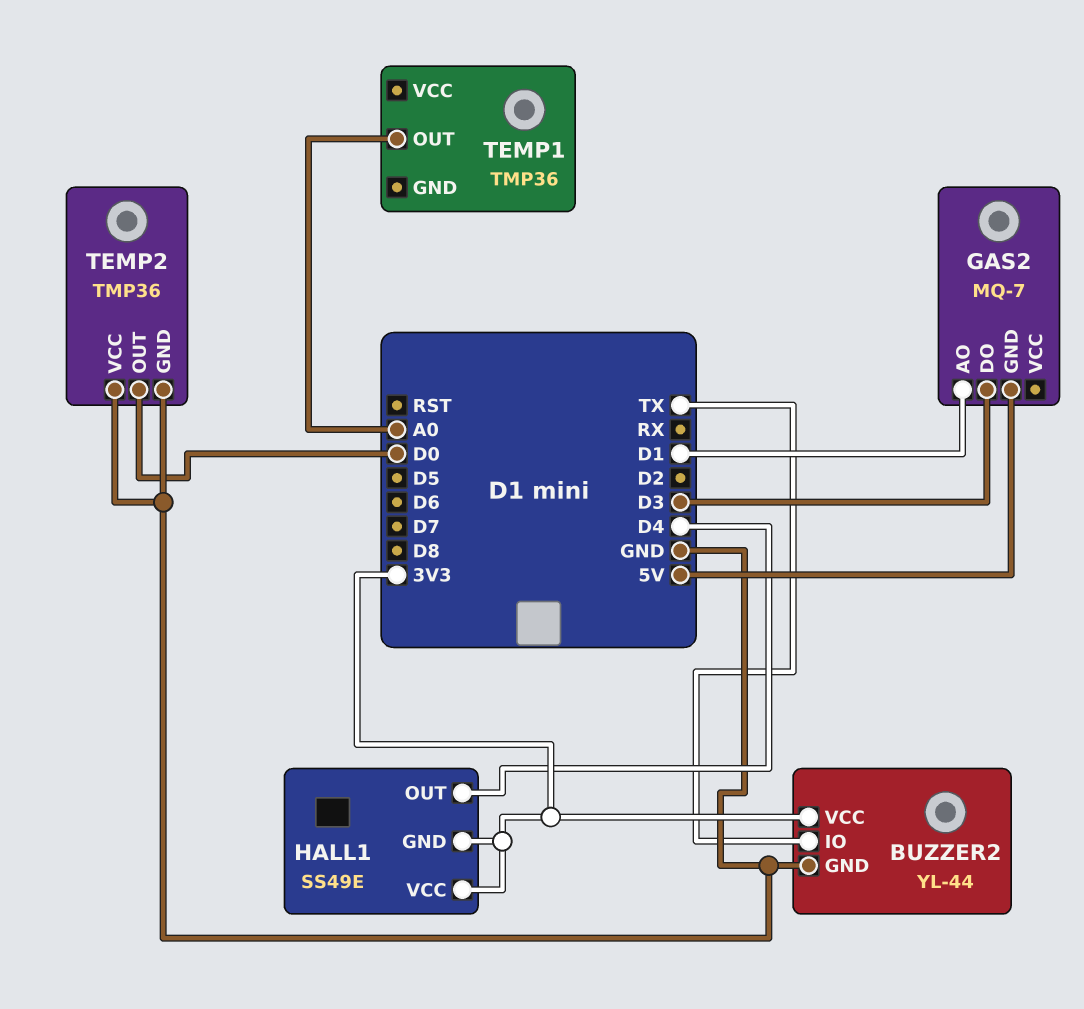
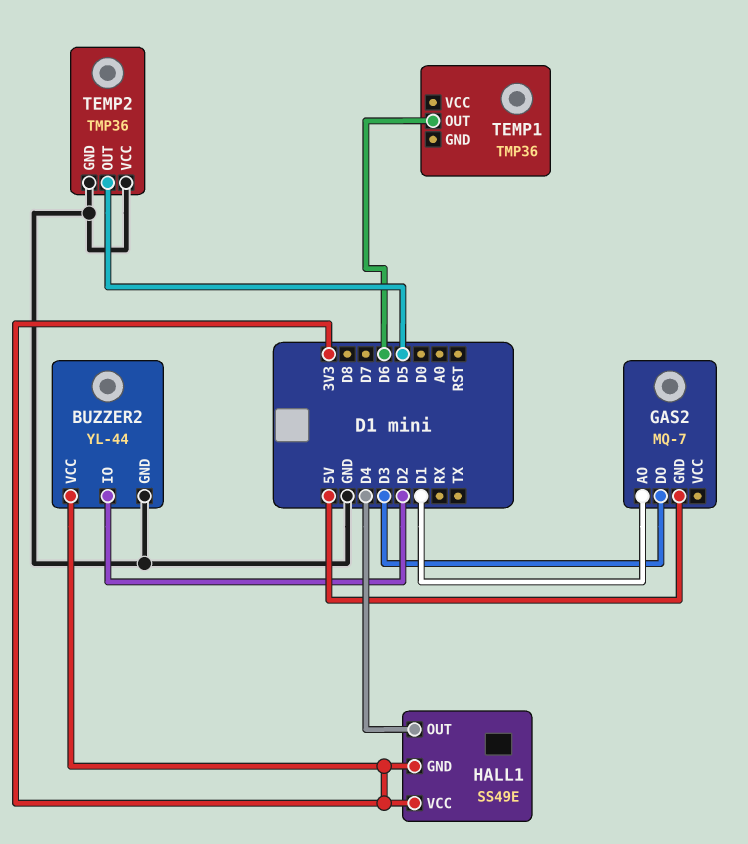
BUZZER2 pin IO: TX -> D2
TEMP1 pin OUT: A0 -> D6
TEMP2 pin OUT: D0 -> D5

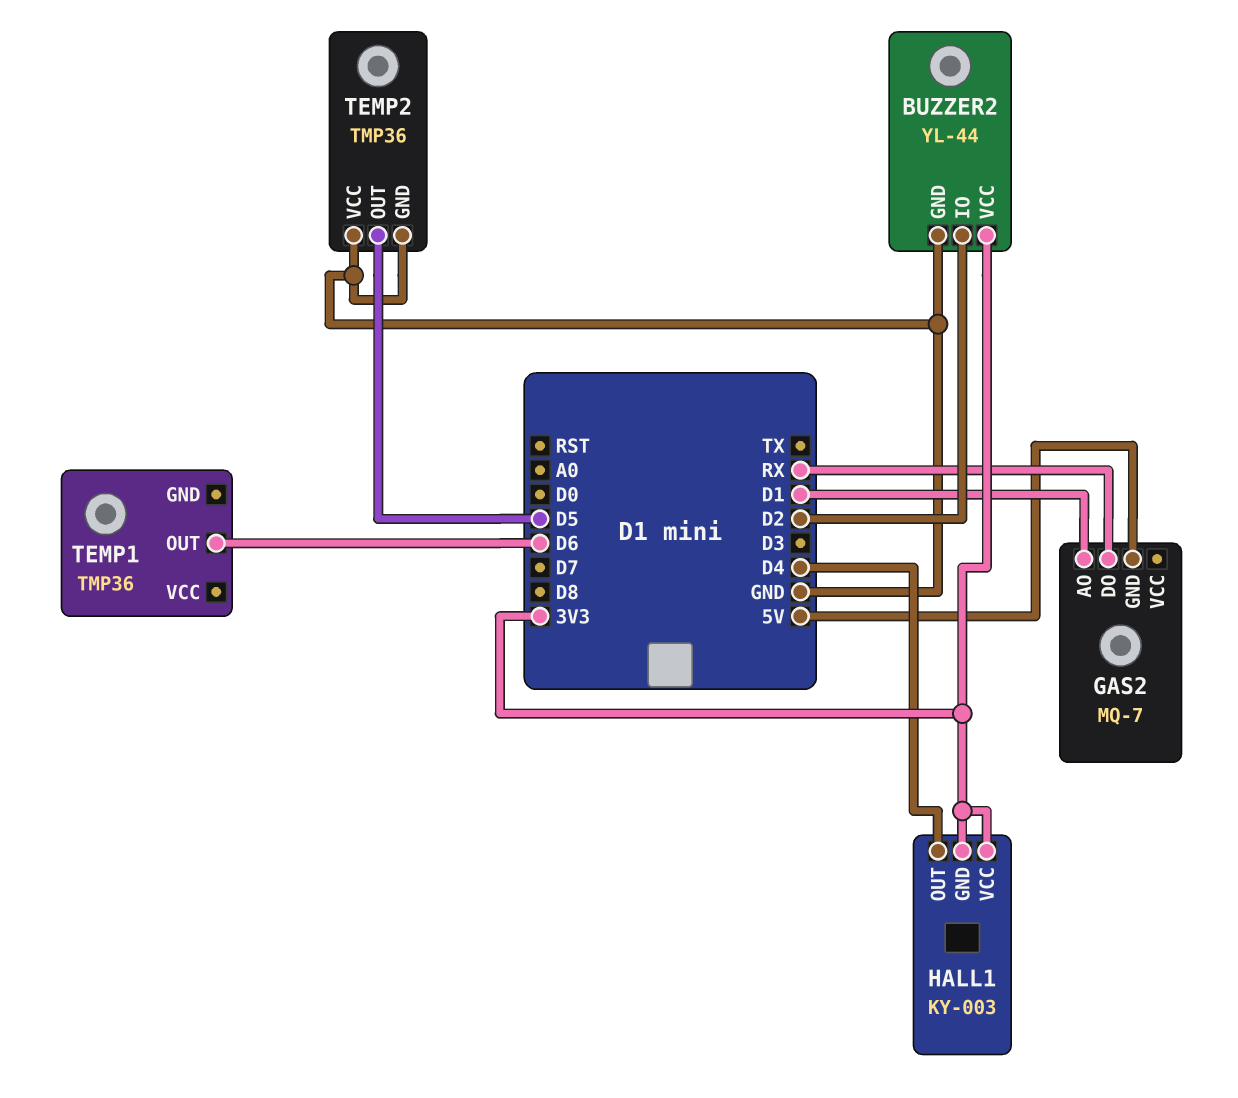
GAS2 pin DO: D3 -> RX
HALL1: SS49E -> KY-003

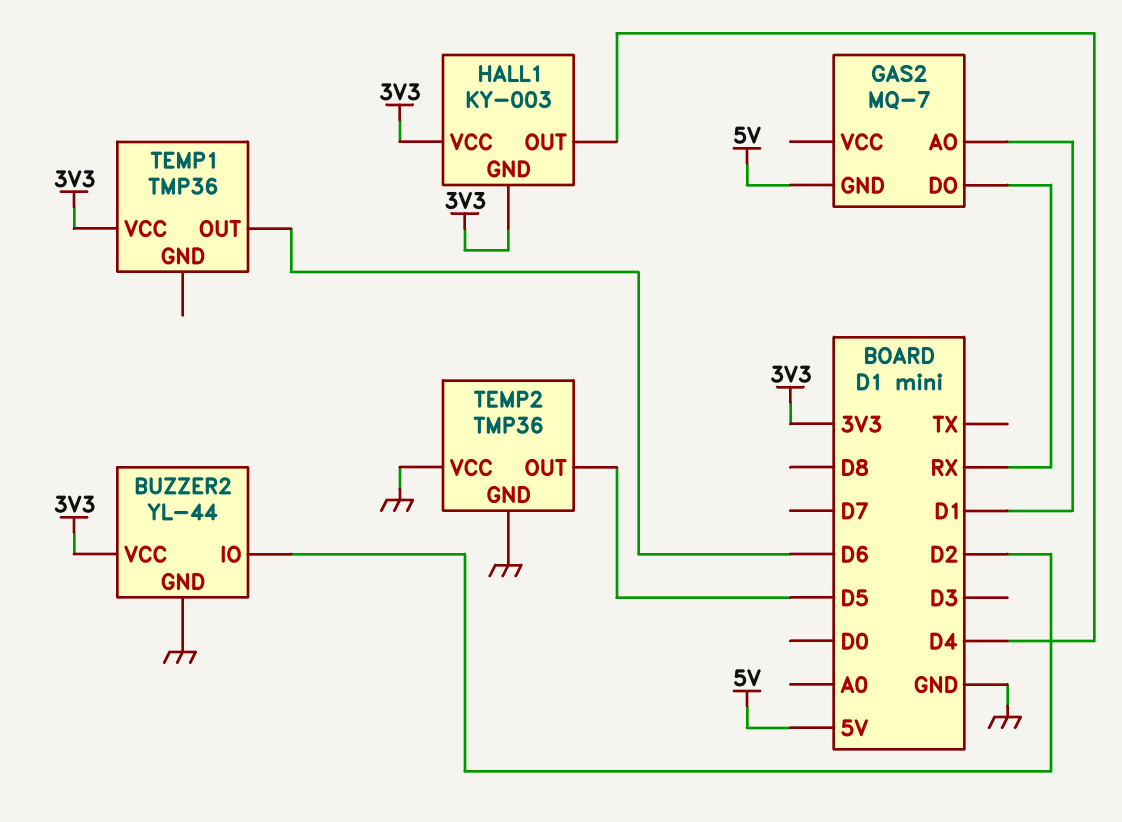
TEMP1 pin VCC: none -> 3V3

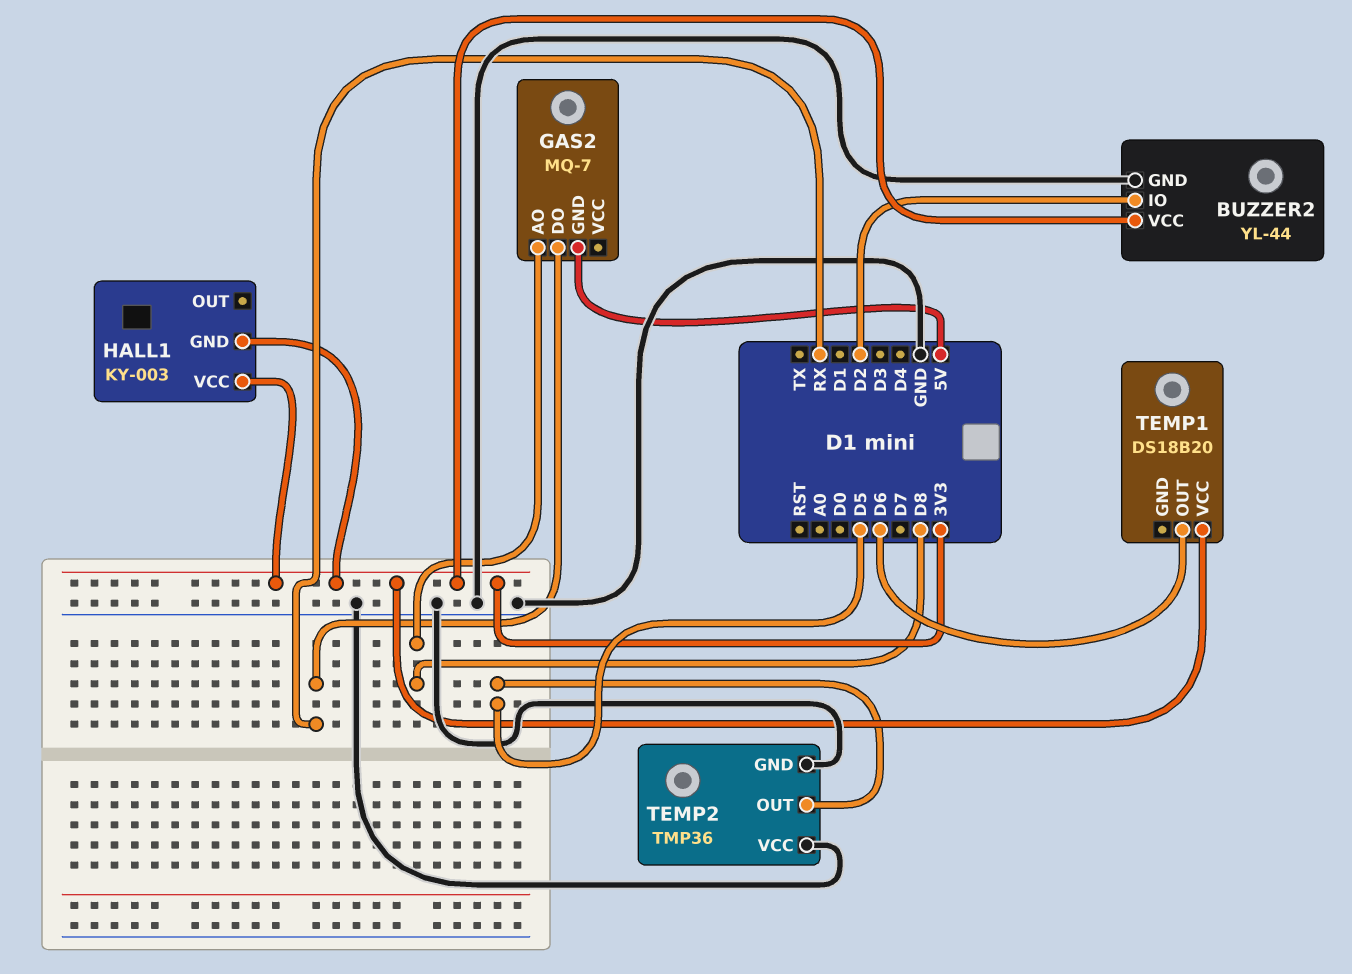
GAS2 pin AO: D1 -> D8
HALL1 pin OUT: D4 -> none
TEMP1: TMP36 -> DS18B20

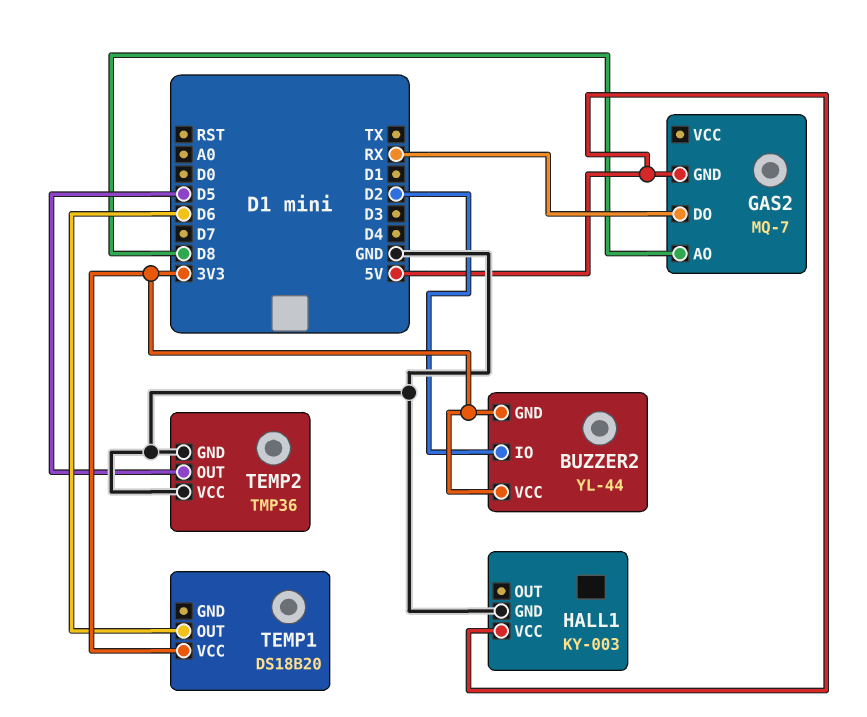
BUZZER2 pin GND: GND -> 3V3
HALL1 pin GND: 3V3 -> GND
HALL1 pin VCC: 3V3 -> 5V

